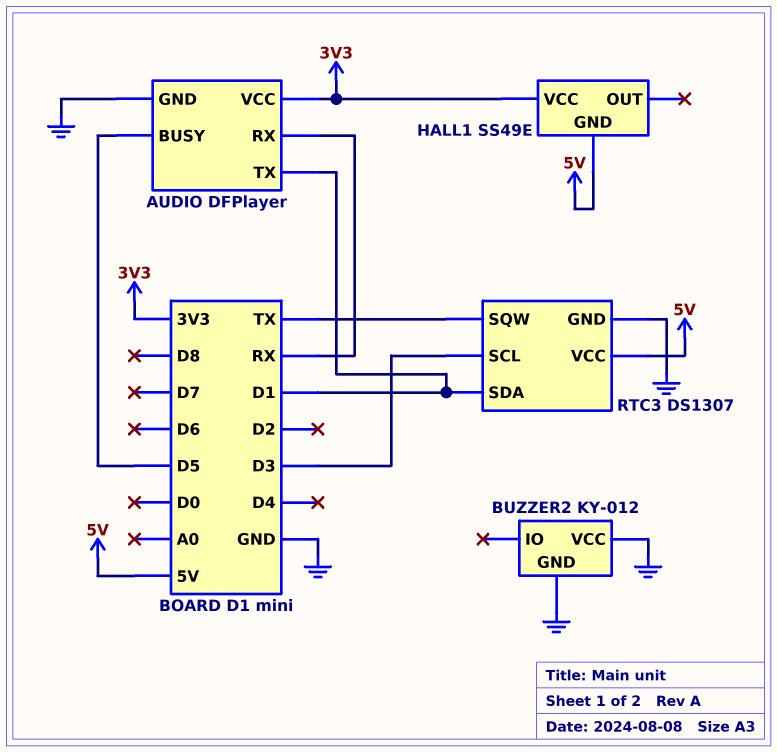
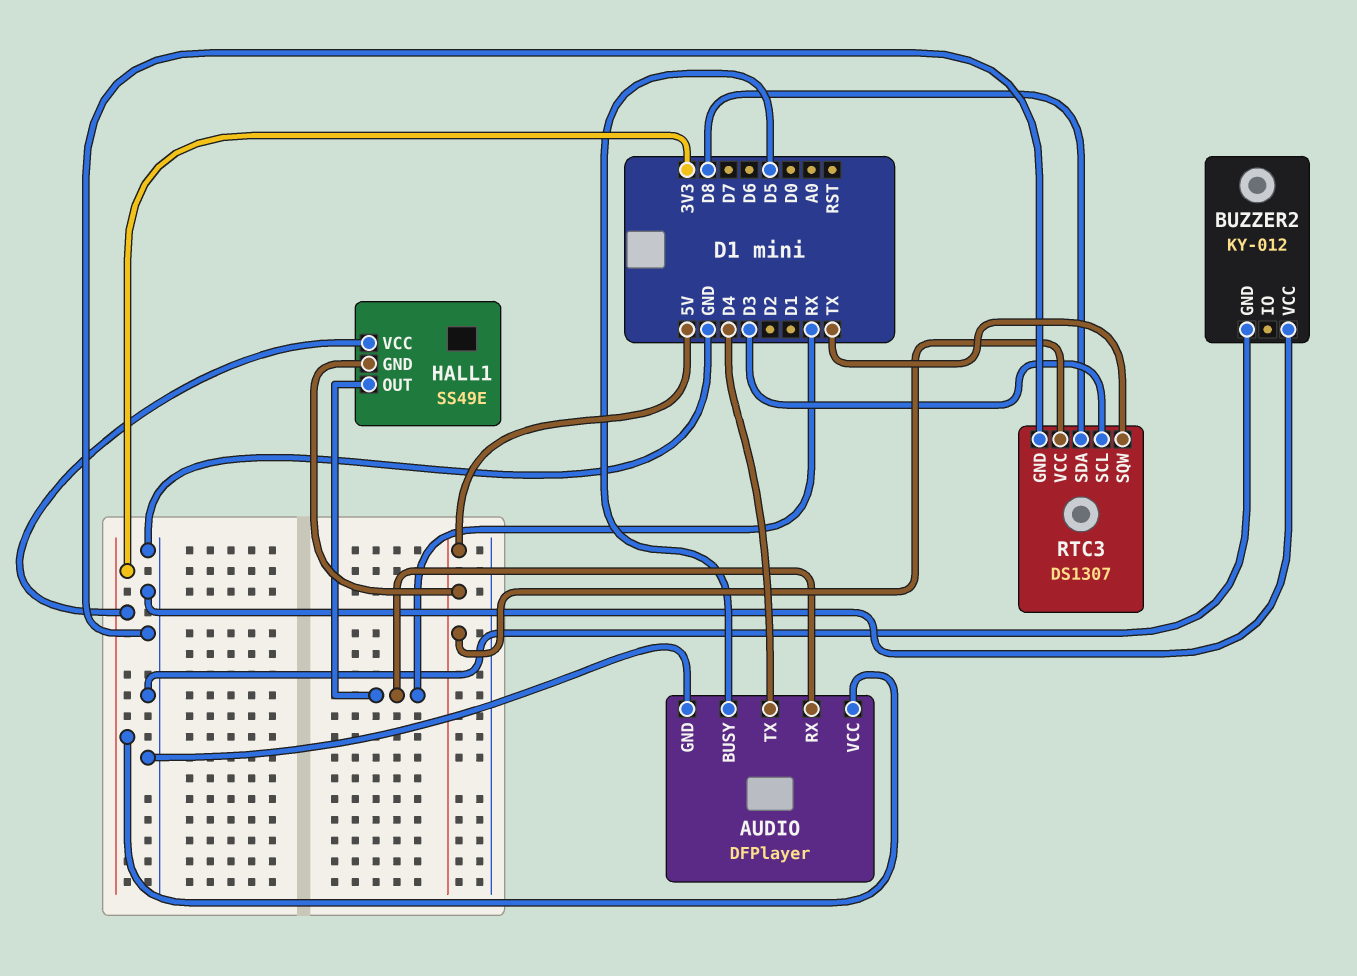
AUDIO pin TX: D1 -> D4
HALL1 pin OUT: none -> RX
RTC3 pin SDA: D1 -> D8

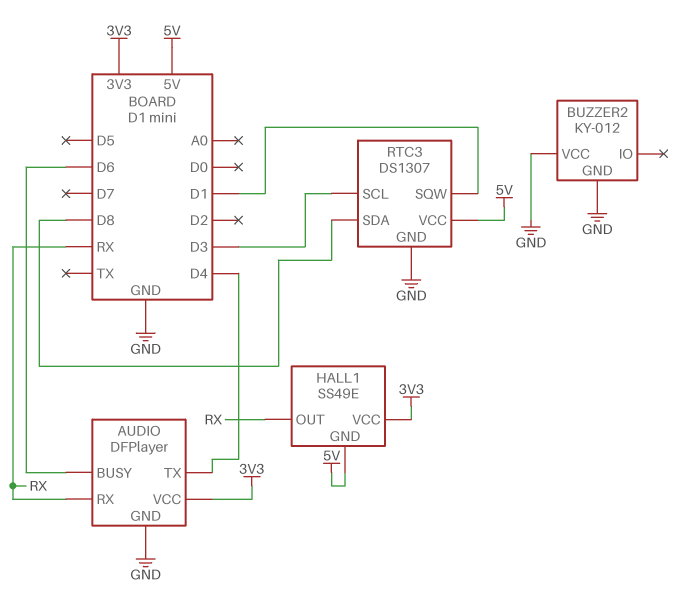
AUDIO pin BUSY: D5 -> D6
RTC3 pin SQW: TX -> D1

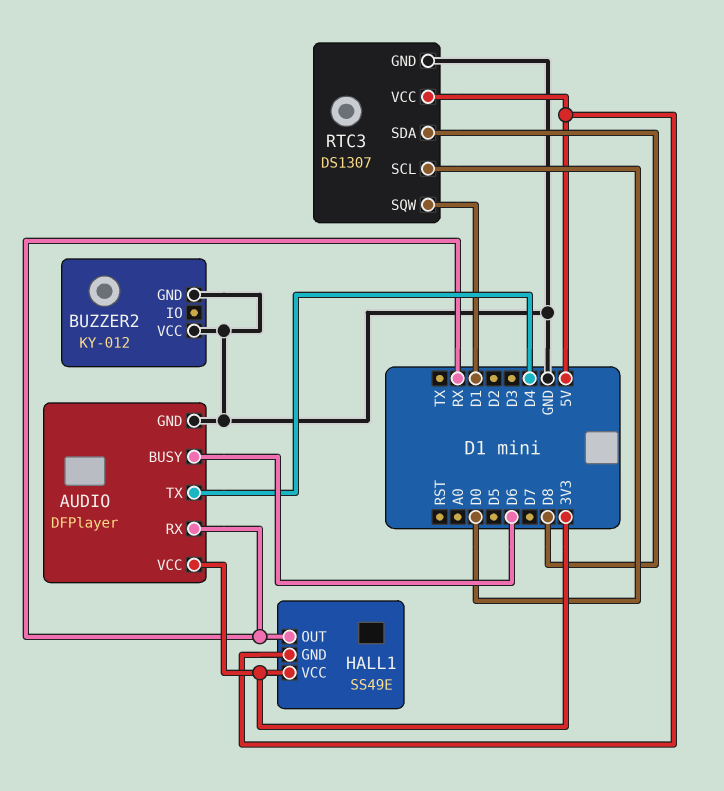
RTC3 pin SCL: D3 -> D0

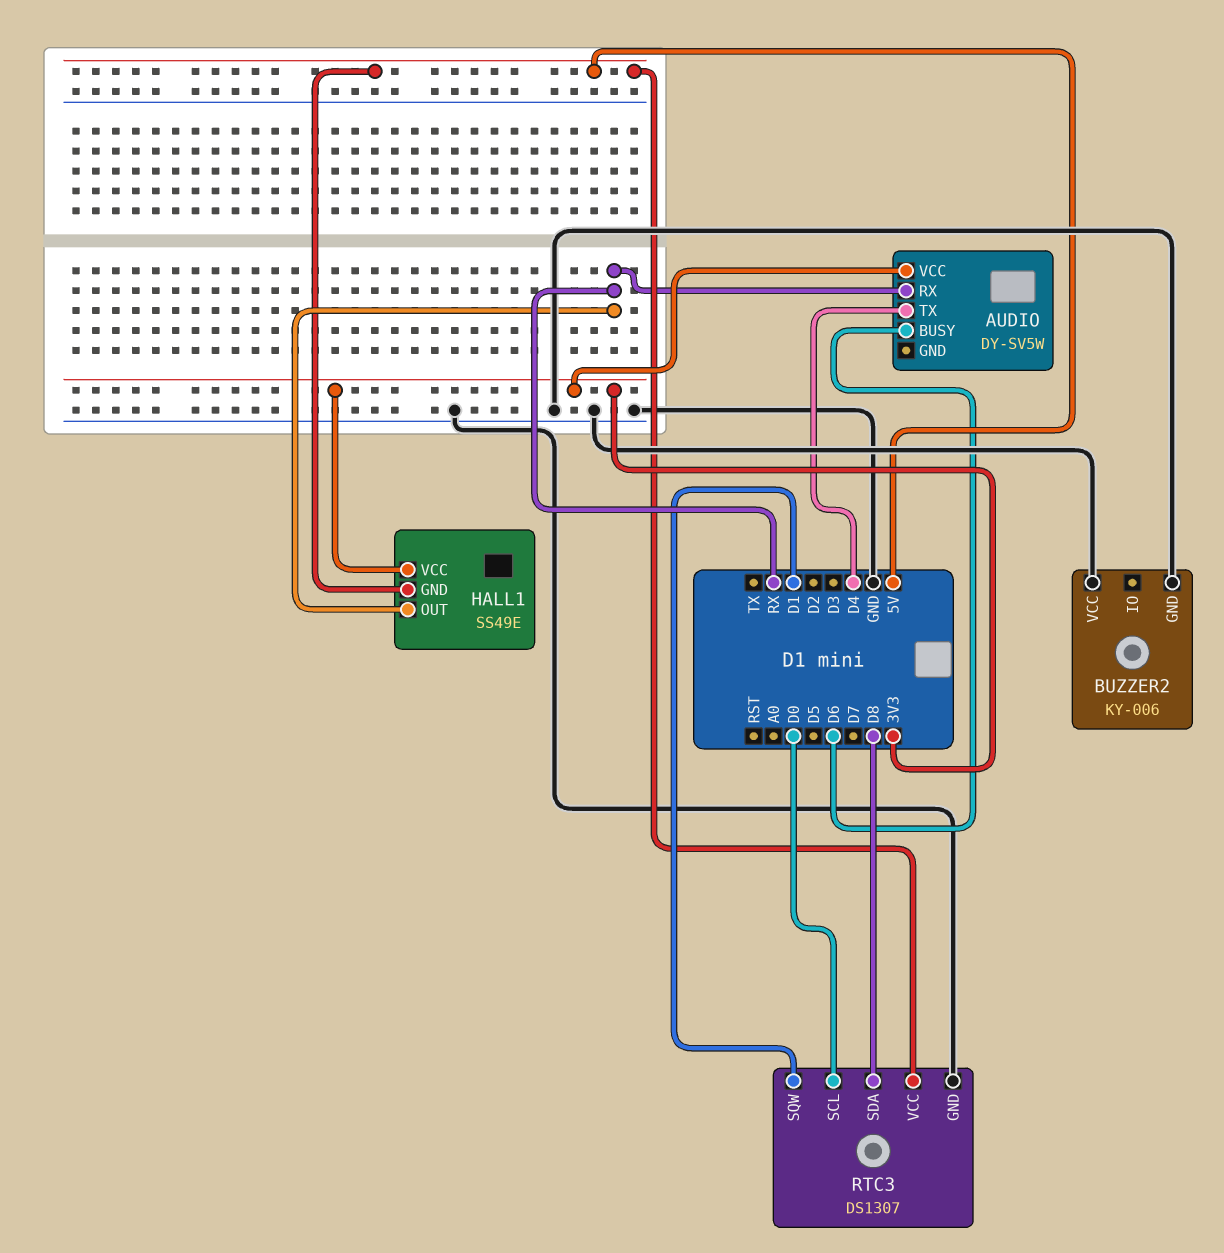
AUDIO: DFPlayer -> DY-SV5W
AUDIO pin GND: GND -> none
BUZZER2: KY-012 -> KY-006

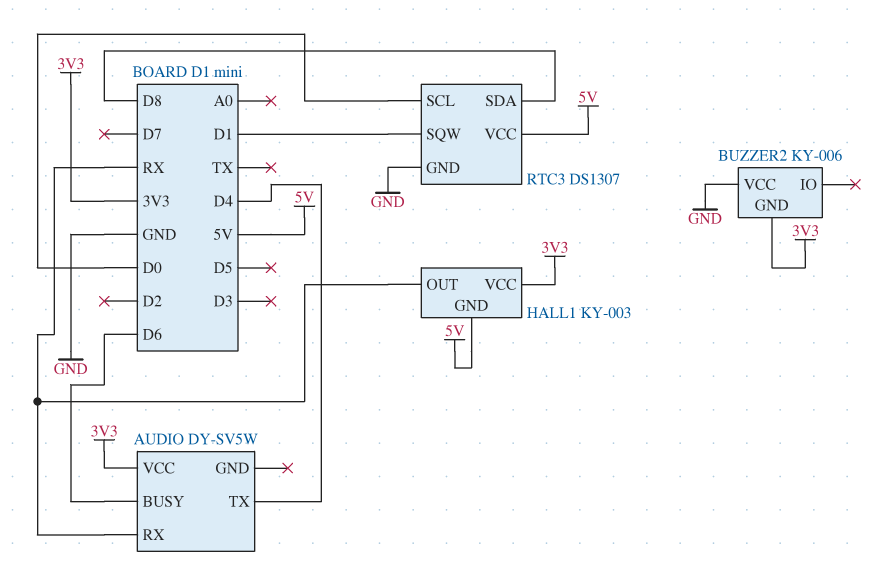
BUZZER2 pin GND: GND -> 3V3
HALL1: SS49E -> KY-003

